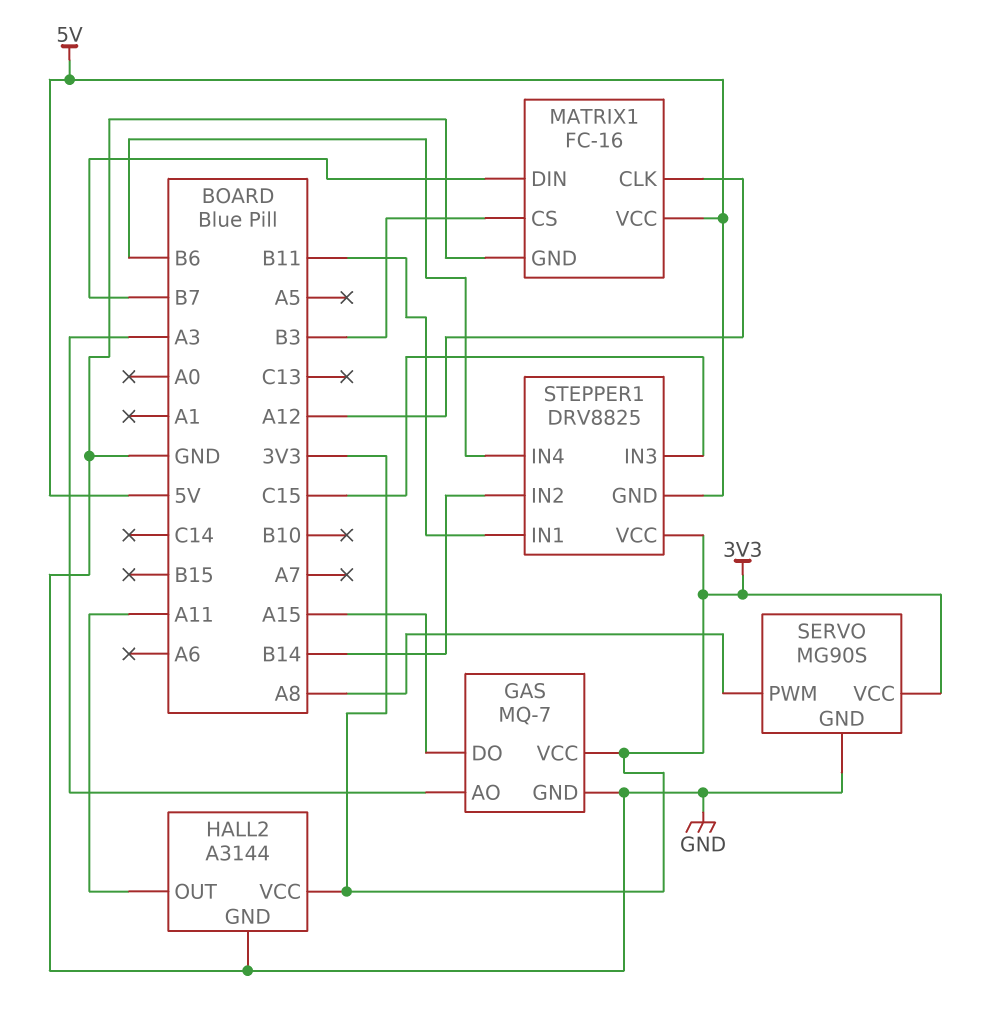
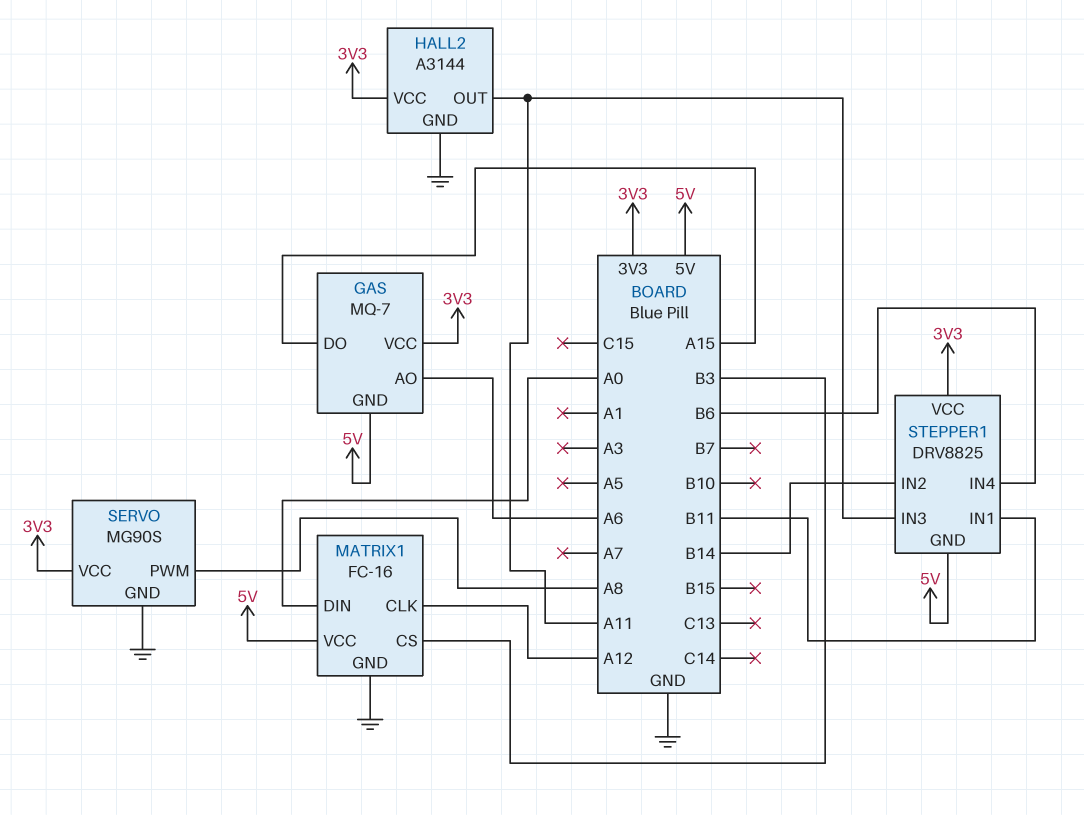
GAS pin AO: A3 -> A6
GAS pin GND: GND -> 5V
MATRIX1 pin DIN: B7 -> A0
STEPPER1 pin IN3: C15 -> A11

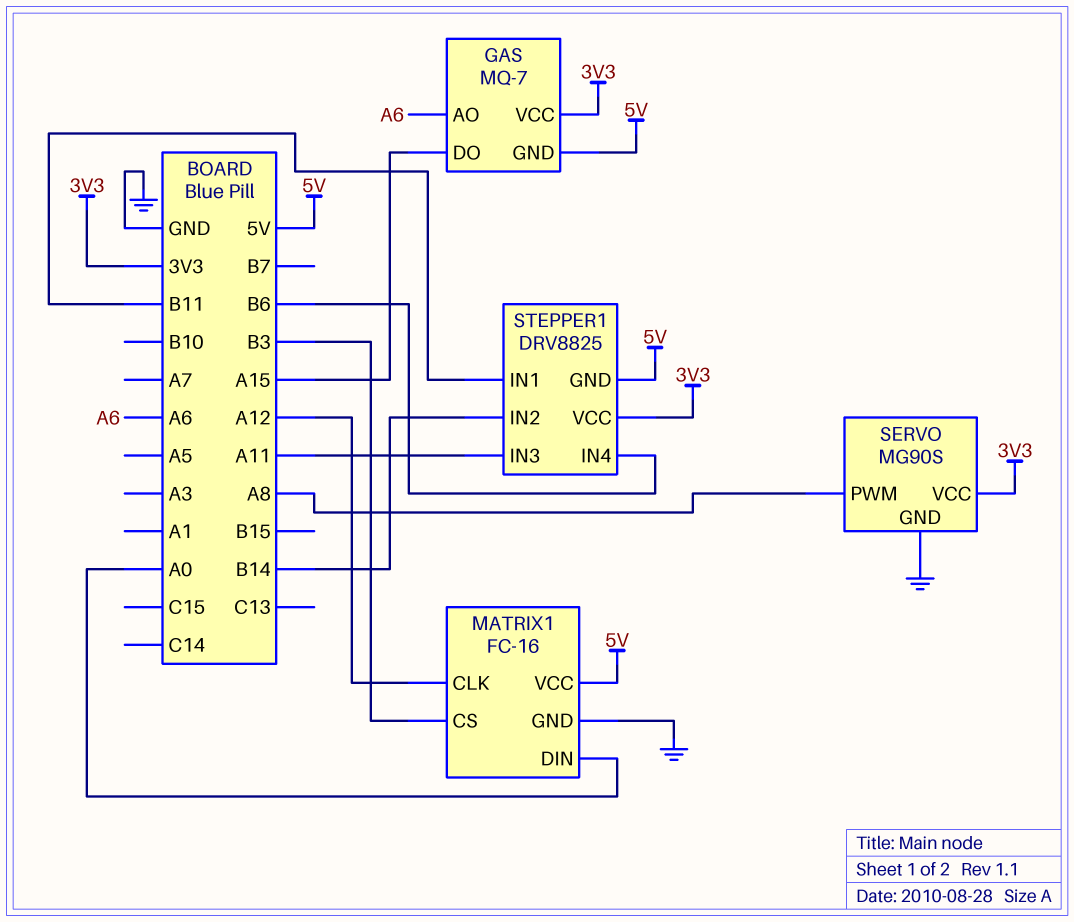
HALL2: A3144 -> none
HALL2 pin GND: GND -> none
HALL2 pin OUT: A11 -> none
HALL2 pin VCC: 3V3 -> none

